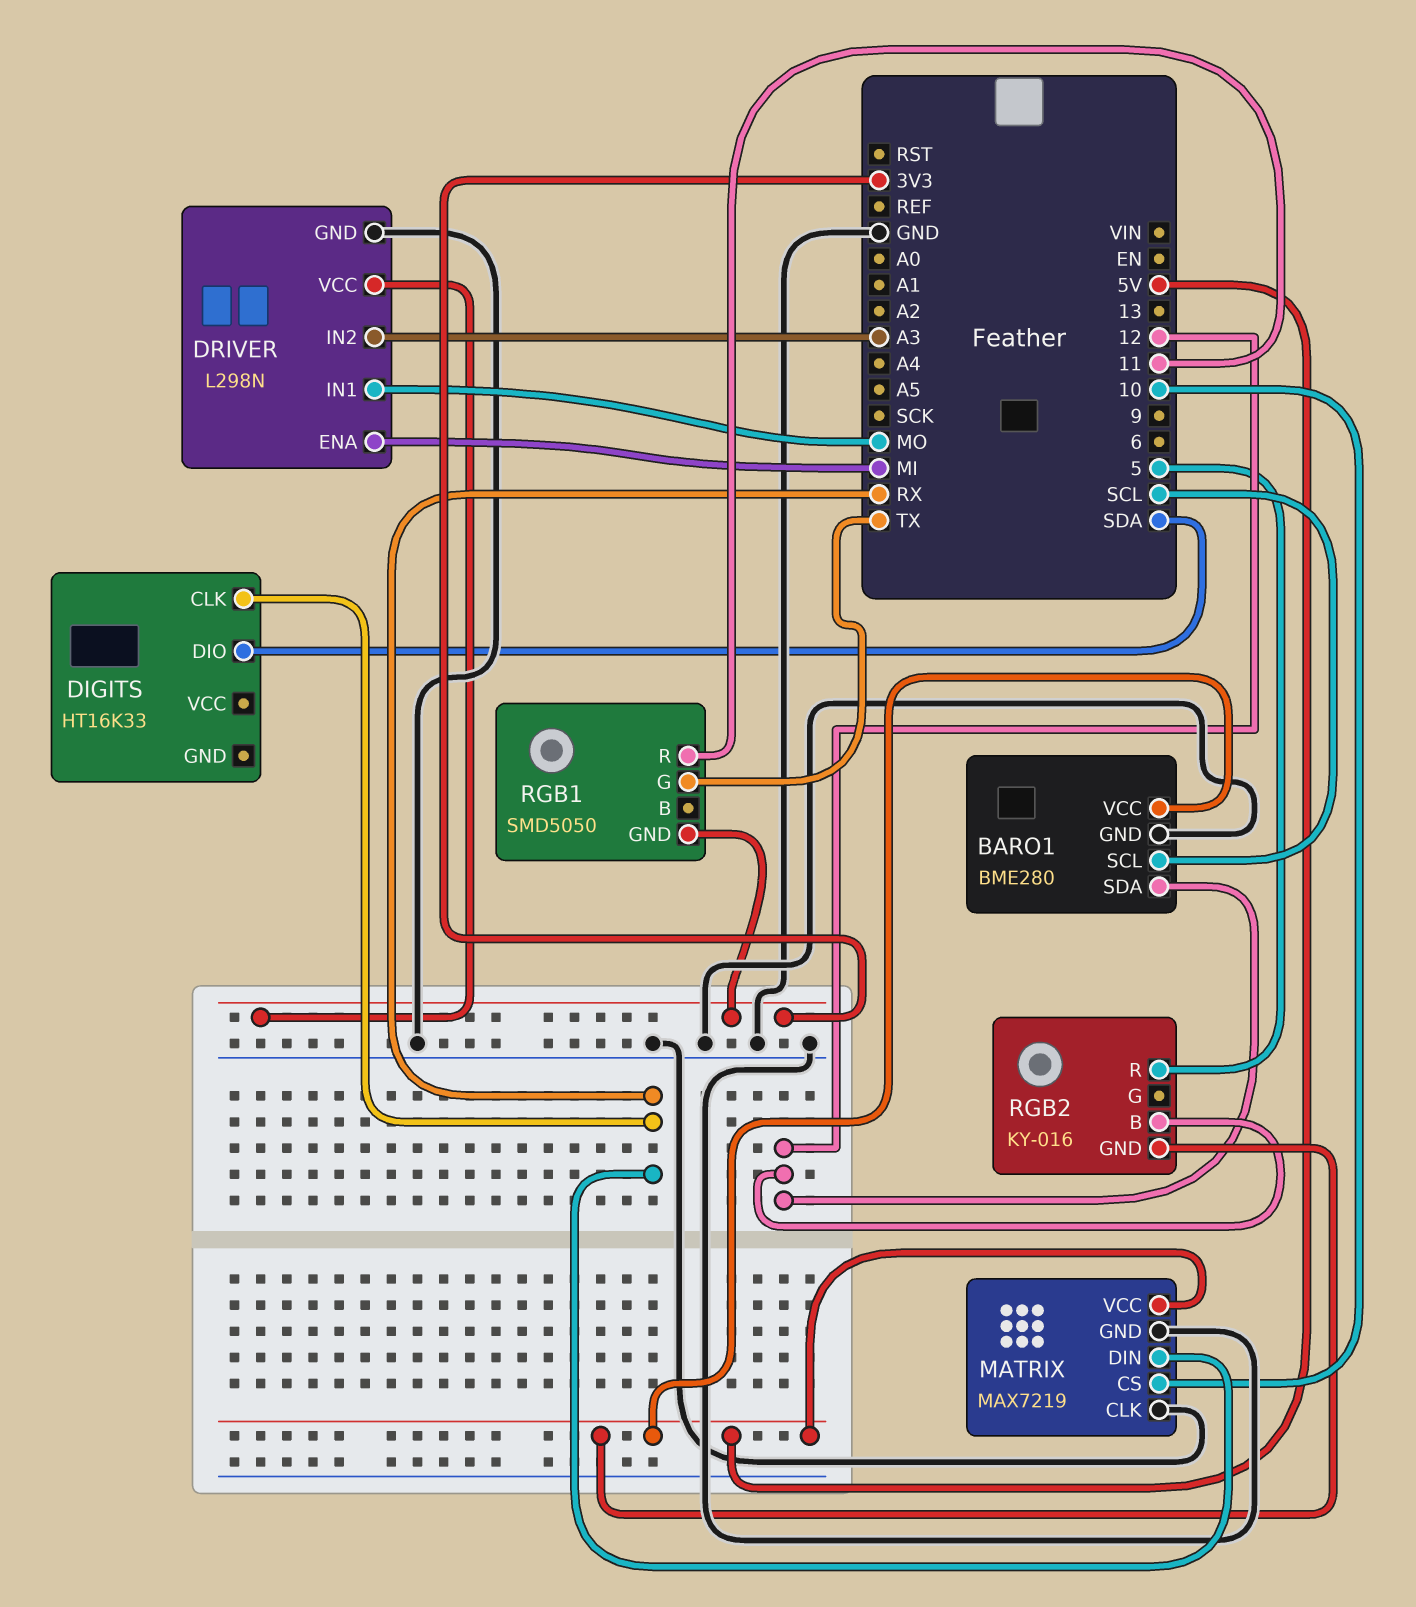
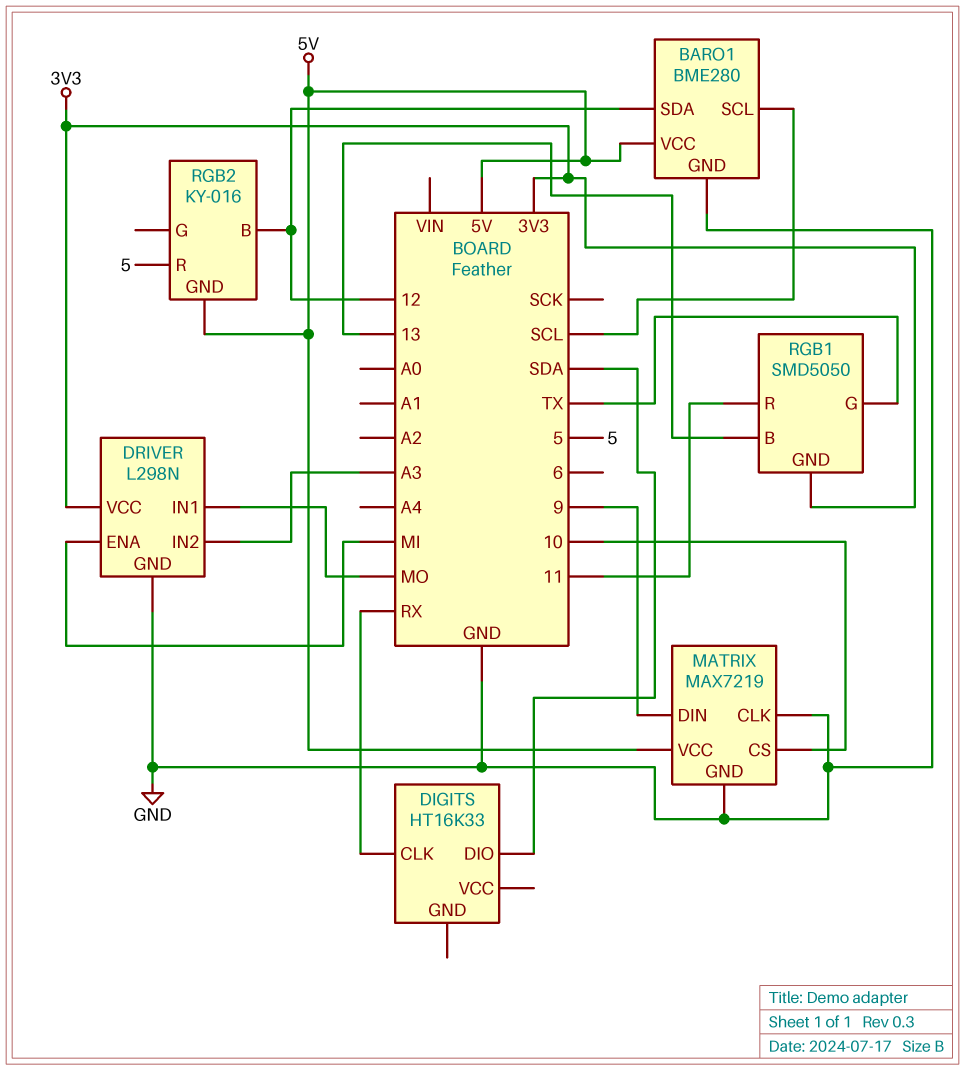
MATRIX pin DIN: RX -> 9
RGB1 pin B: none -> 13

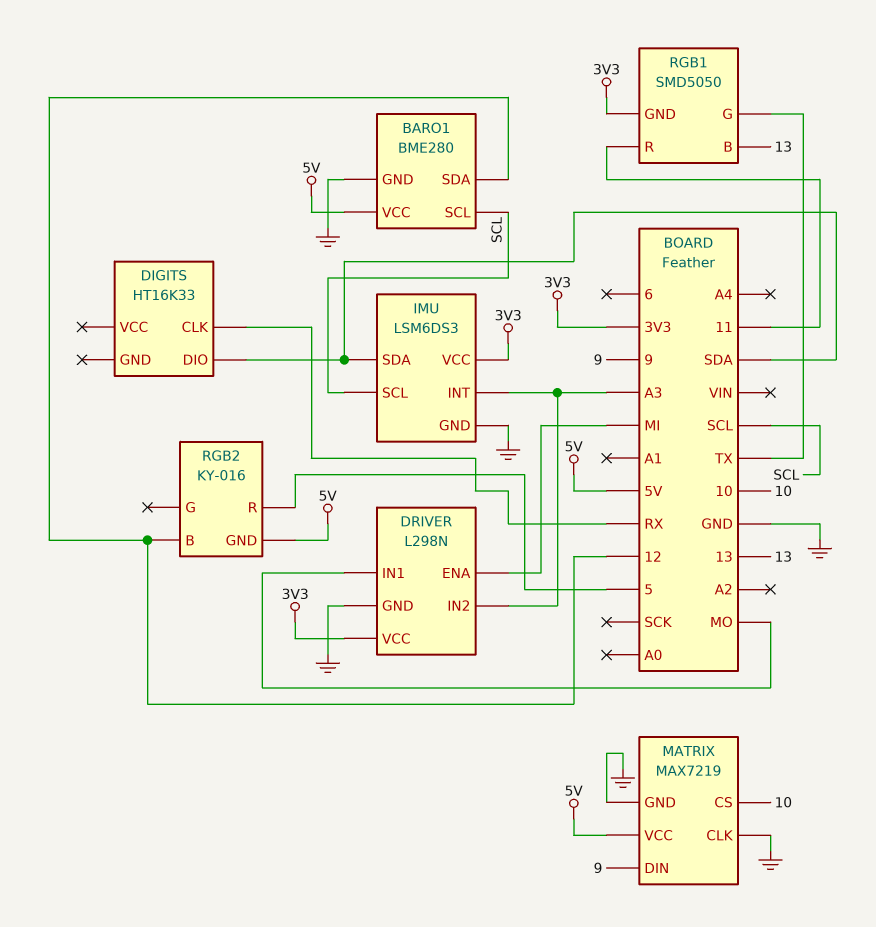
IMU: none -> LSM6DS3
IMU pin GND: none -> GND
IMU pin INT: none -> A3
IMU pin SCL: none -> SCL
IMU pin SDA: none -> SDA
IMU pin VCC: none -> 3V3

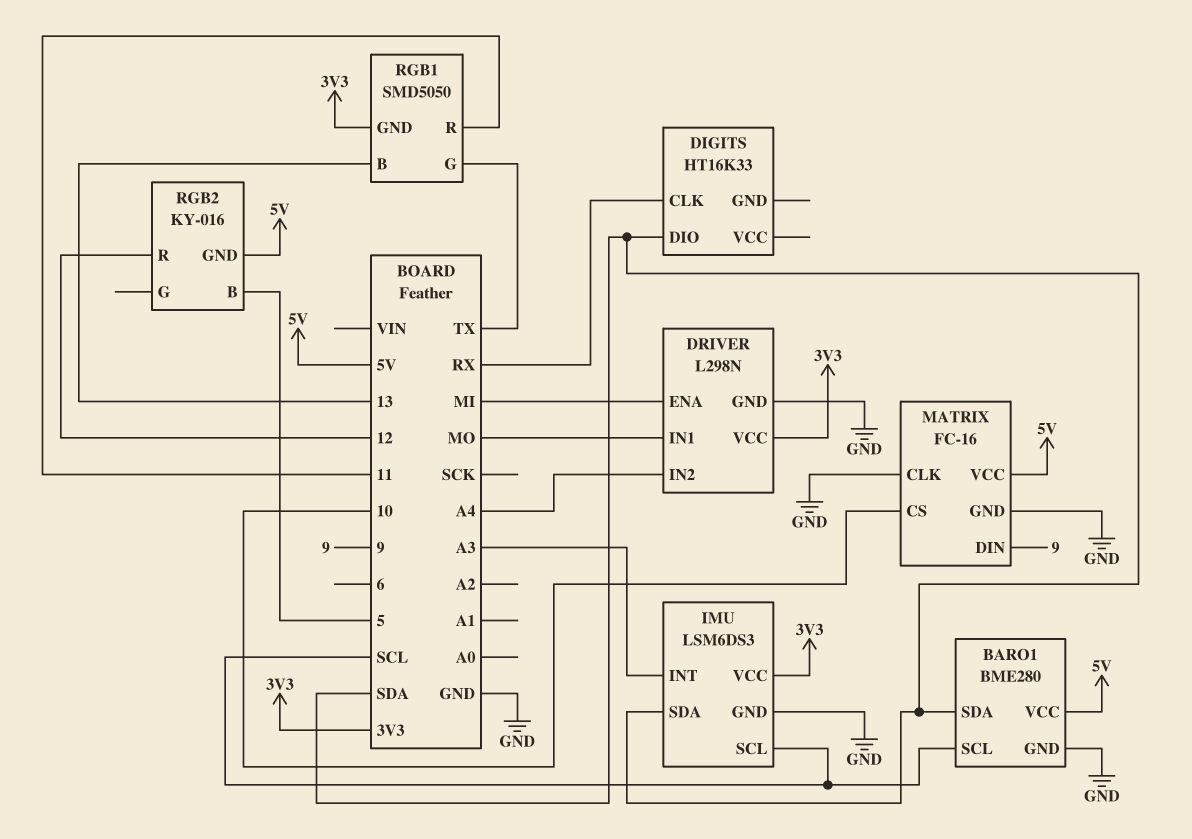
BARO1 pin SDA: 12 -> SDA
DRIVER pin IN2: A3 -> A4
MATRIX: MAX7219 -> FC-16
RGB2 pin B: 12 -> 5
RGB2 pin R: 5 -> 12

